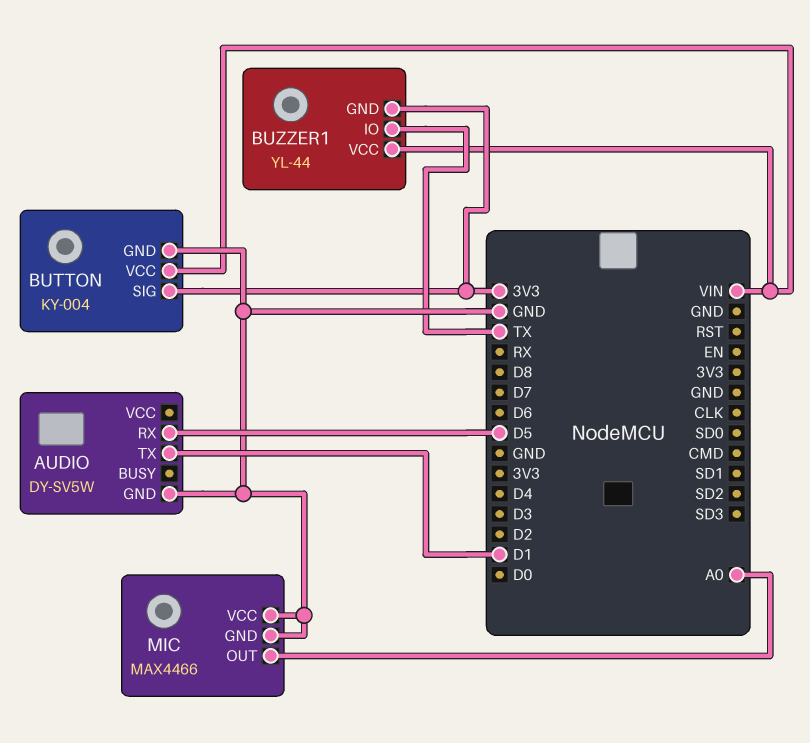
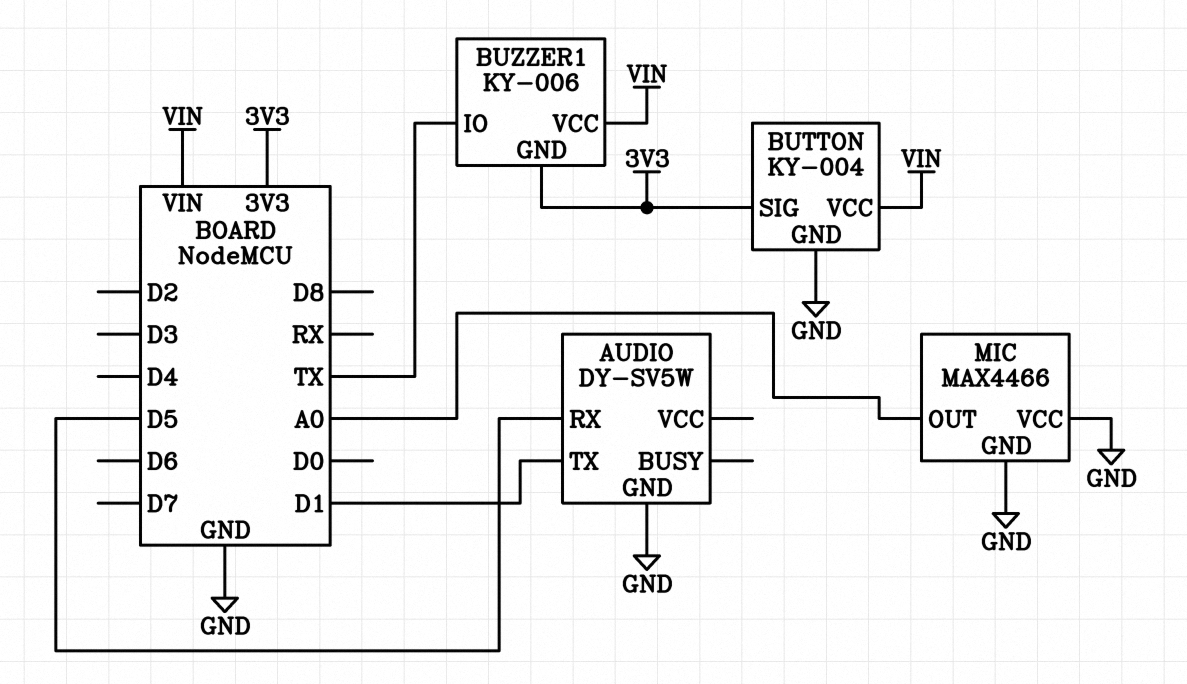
BUZZER1: YL-44 -> KY-006

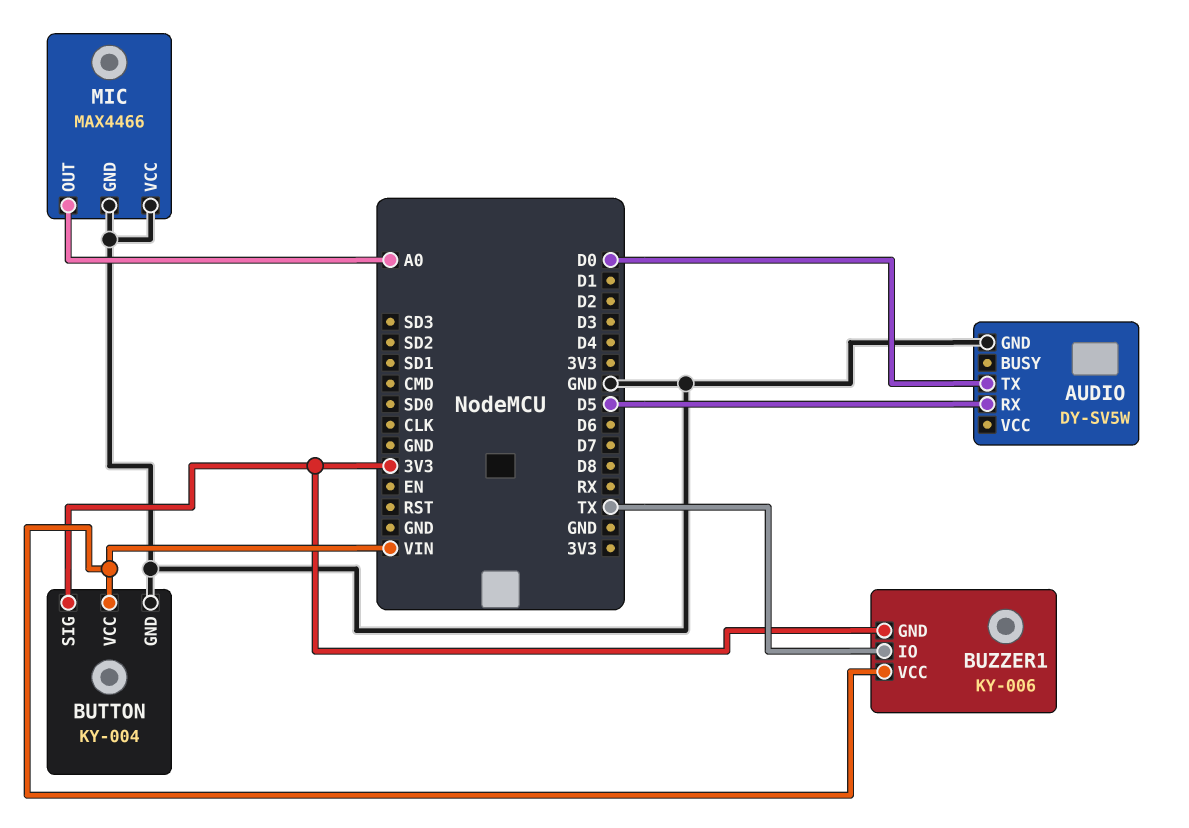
AUDIO pin TX: D1 -> D0

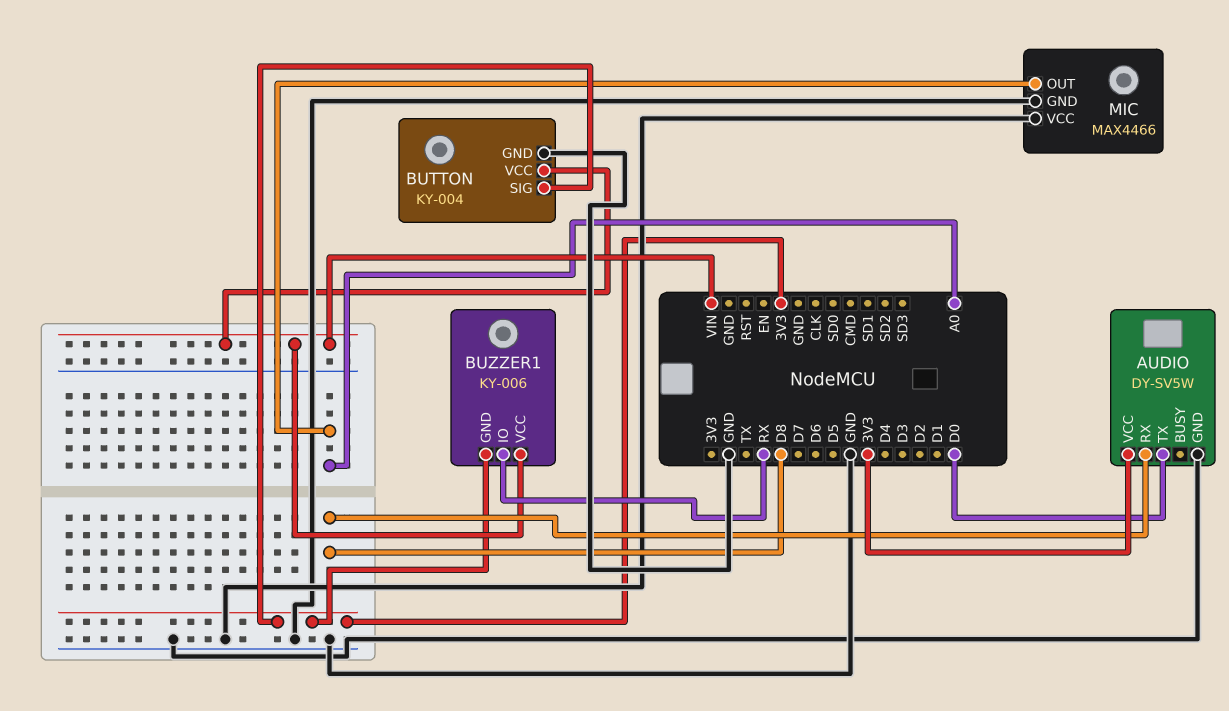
AUDIO pin RX: D5 -> D8
AUDIO pin VCC: none -> 3V3
BUZZER1 pin IO: TX -> RX

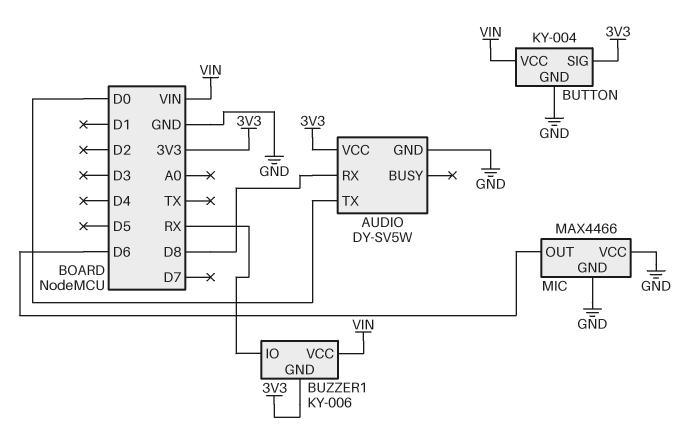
MIC pin OUT: A0 -> D6

